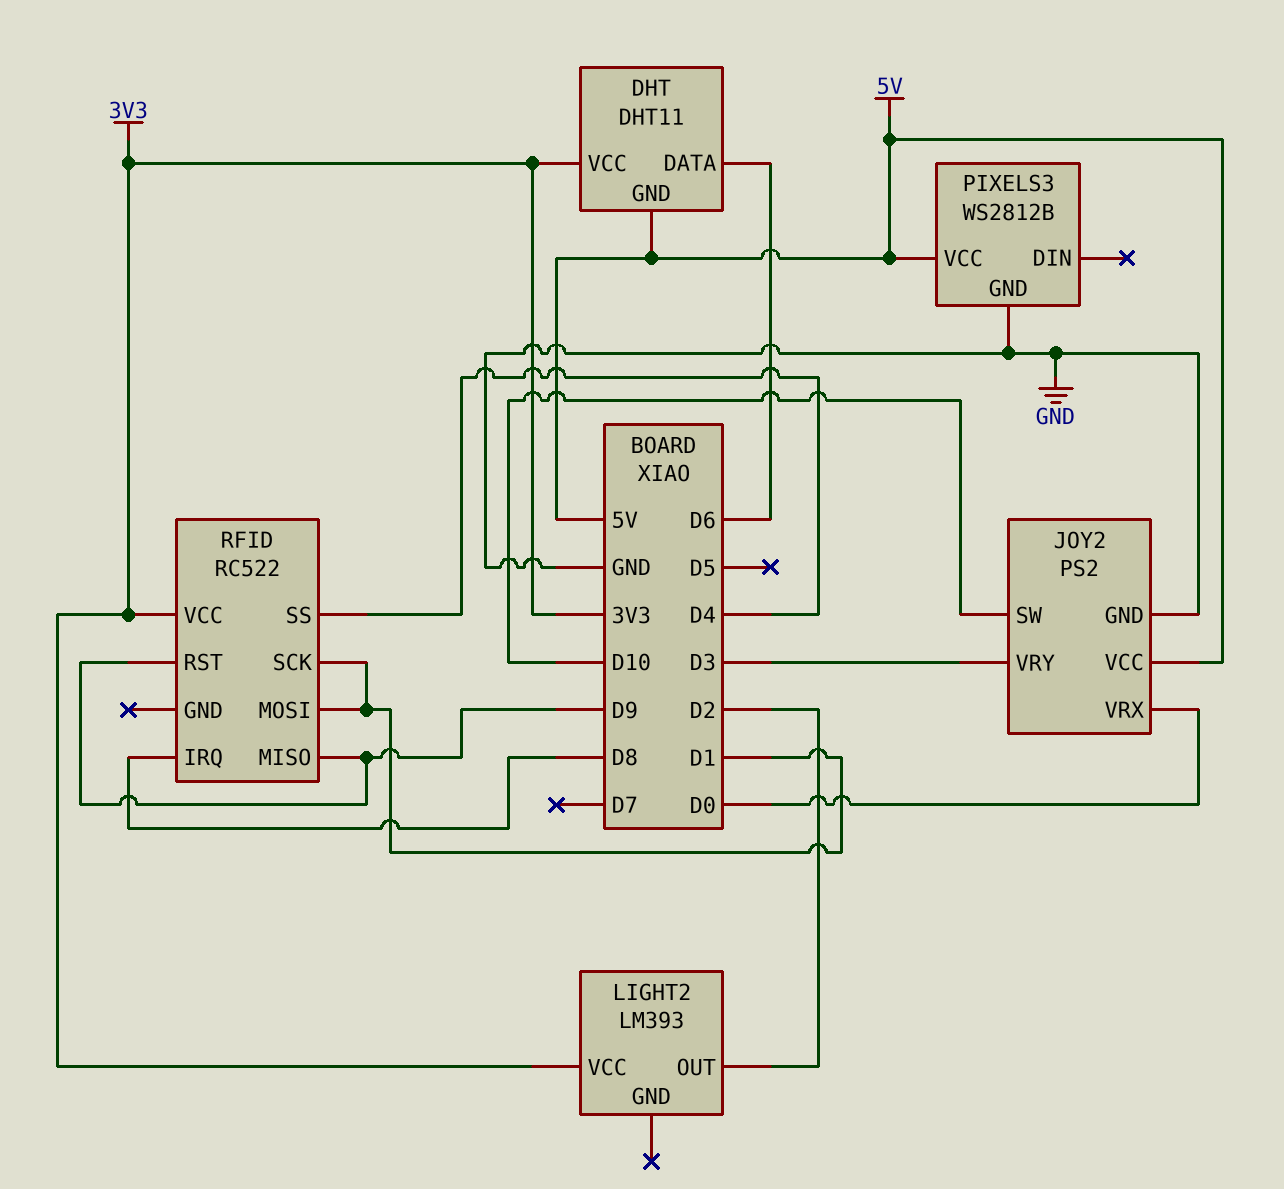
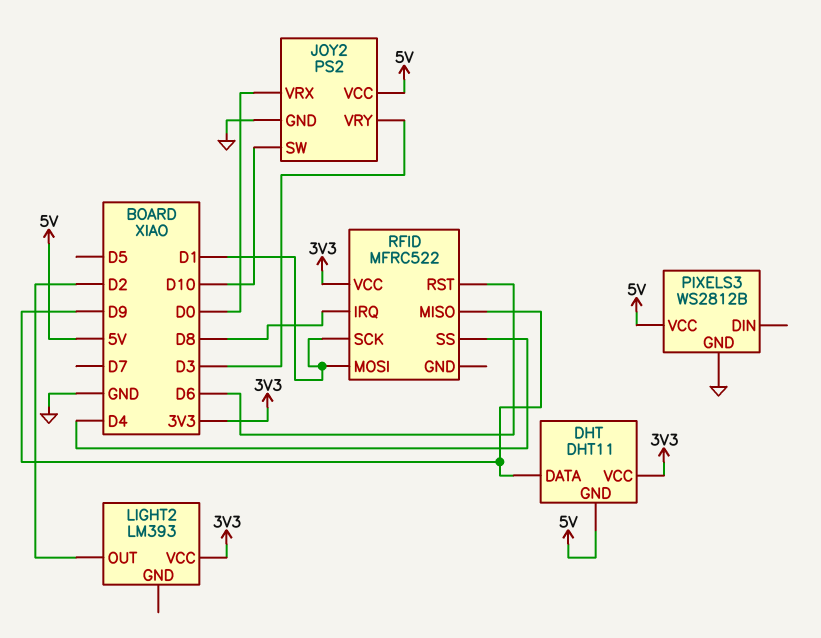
DHT pin DATA: D6 -> D9
RFID: RC522 -> MFRC522
RFID pin RST: D9 -> D6

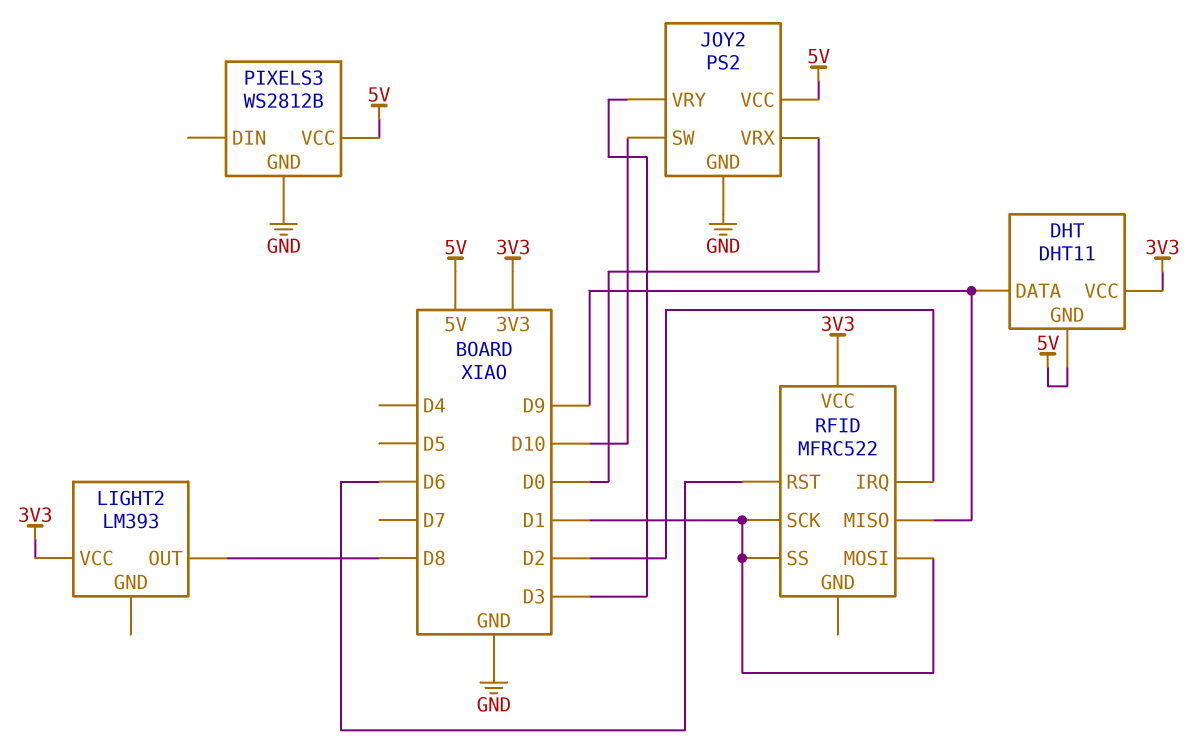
LIGHT2 pin OUT: D2 -> D8
RFID pin IRQ: D8 -> D2
RFID pin SS: D4 -> D1

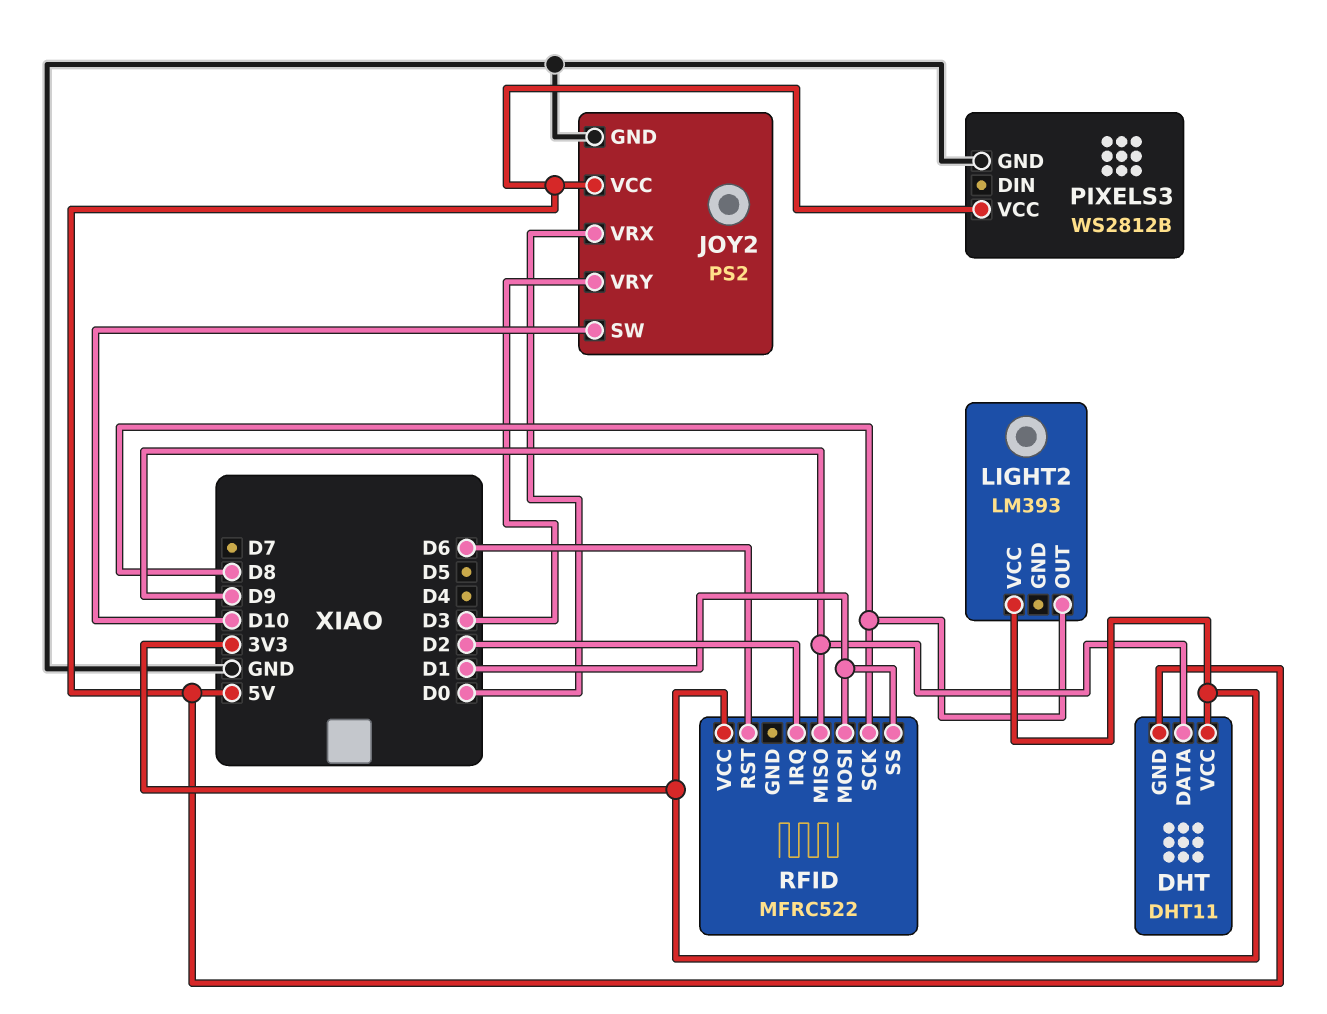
RFID pin SCK: D1 -> D8

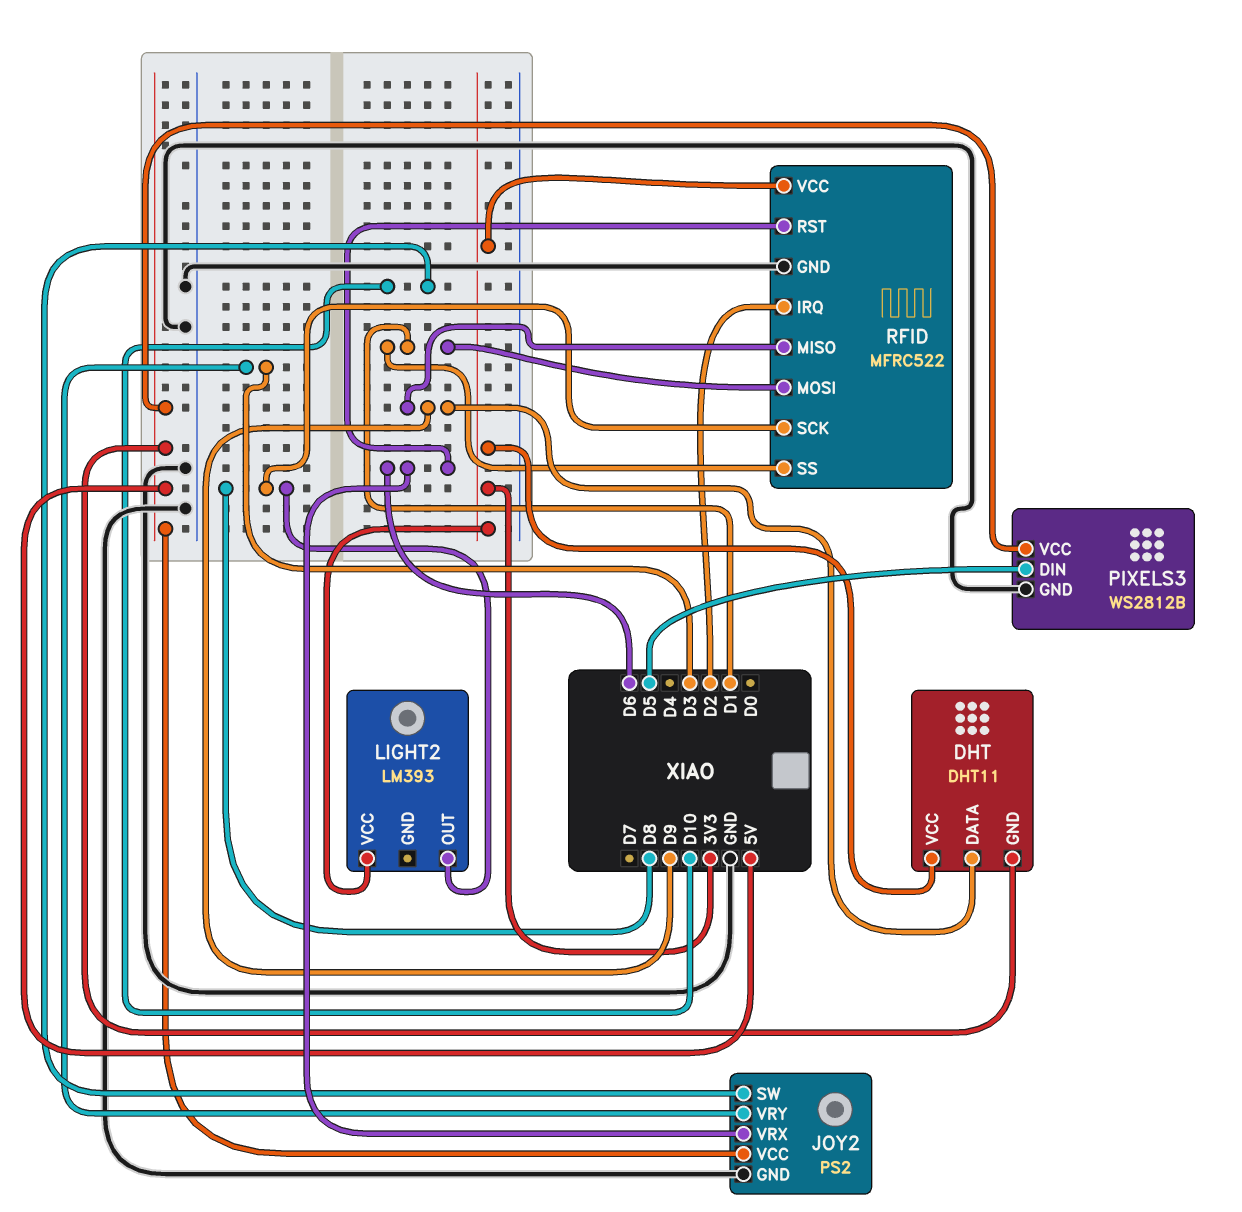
JOY2 pin VRX: D0 -> D6
PIXELS3 pin DIN: none -> D5
RFID pin GND: none -> GND

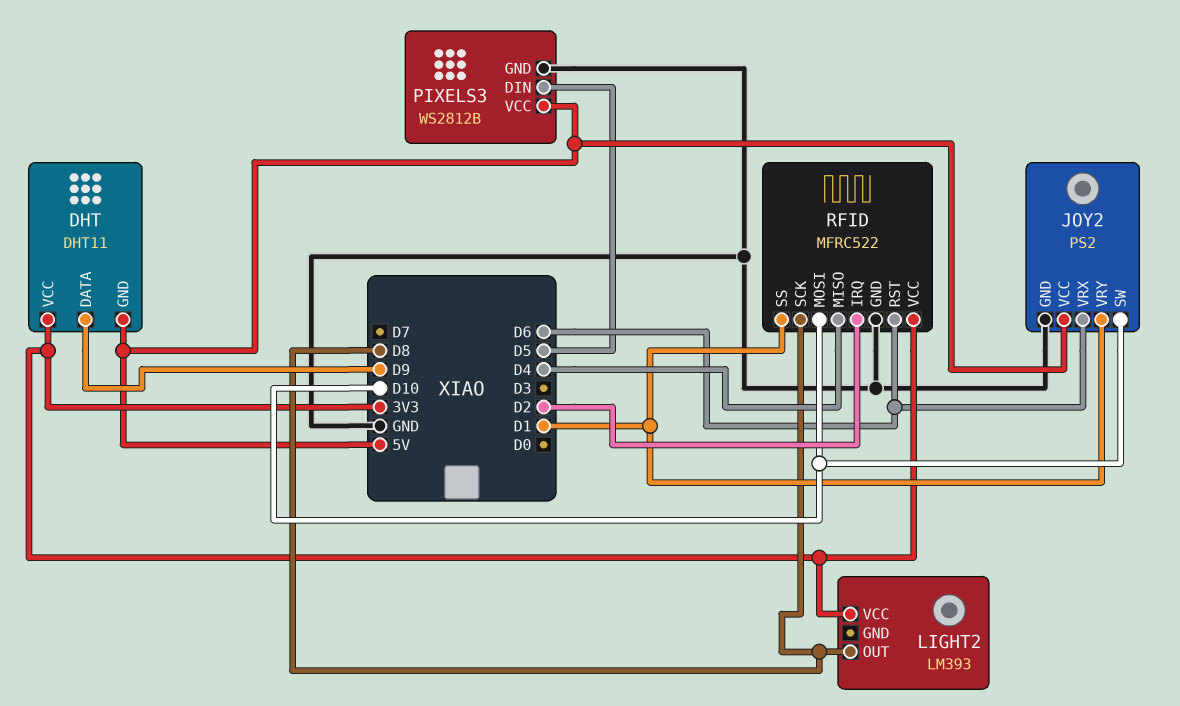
JOY2 pin VRY: D3 -> D1
RFID pin MISO: D9 -> D4
RFID pin MOSI: D1 -> D10

